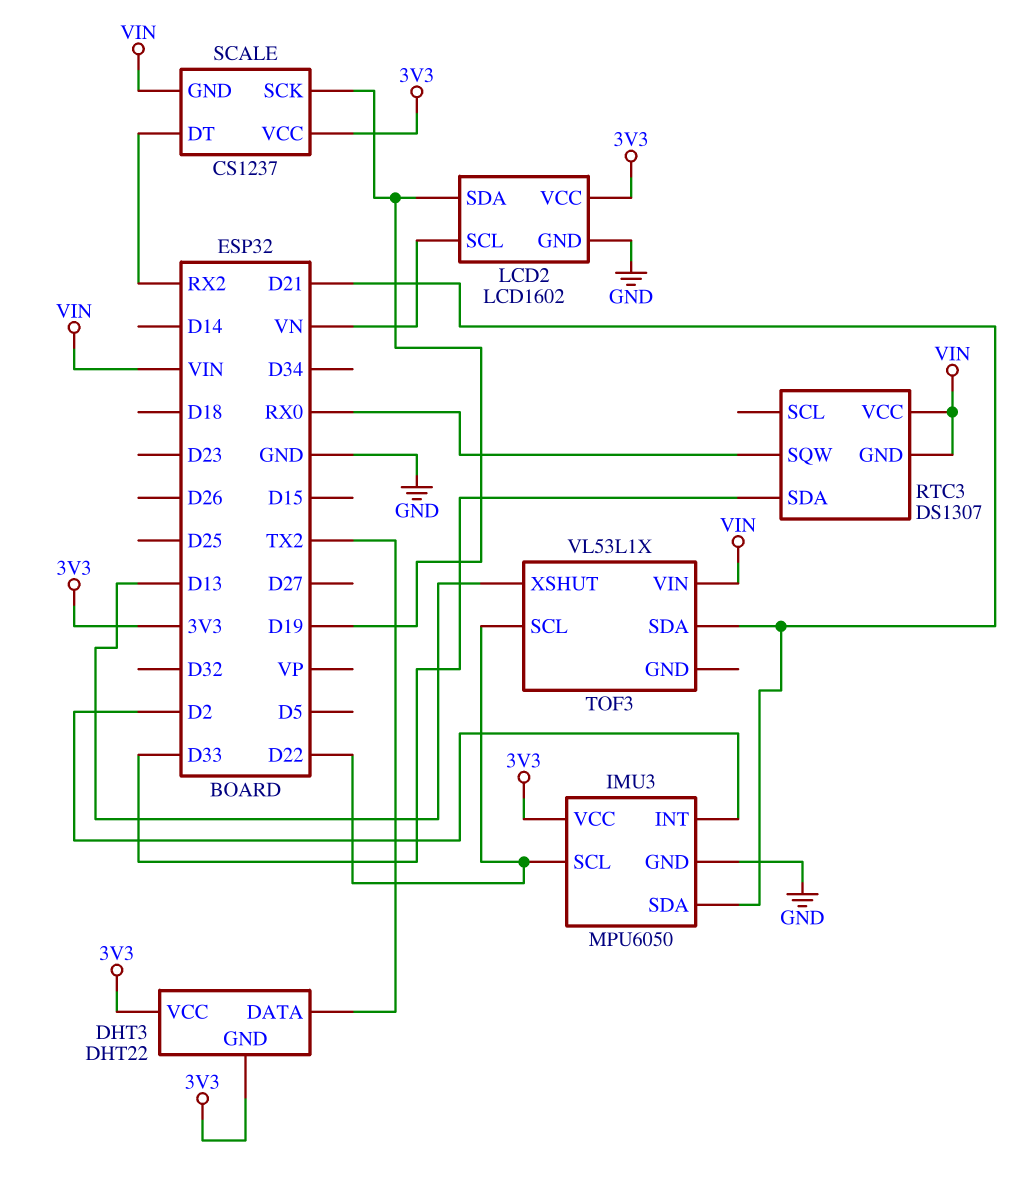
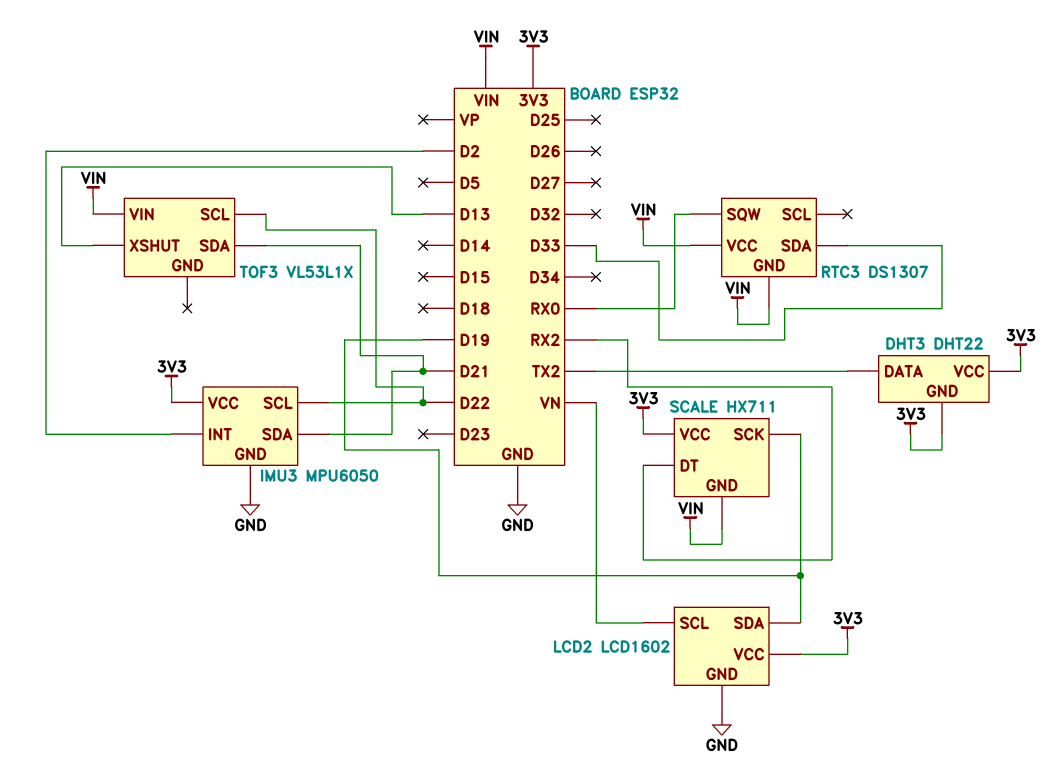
SCALE: CS1237 -> HX711

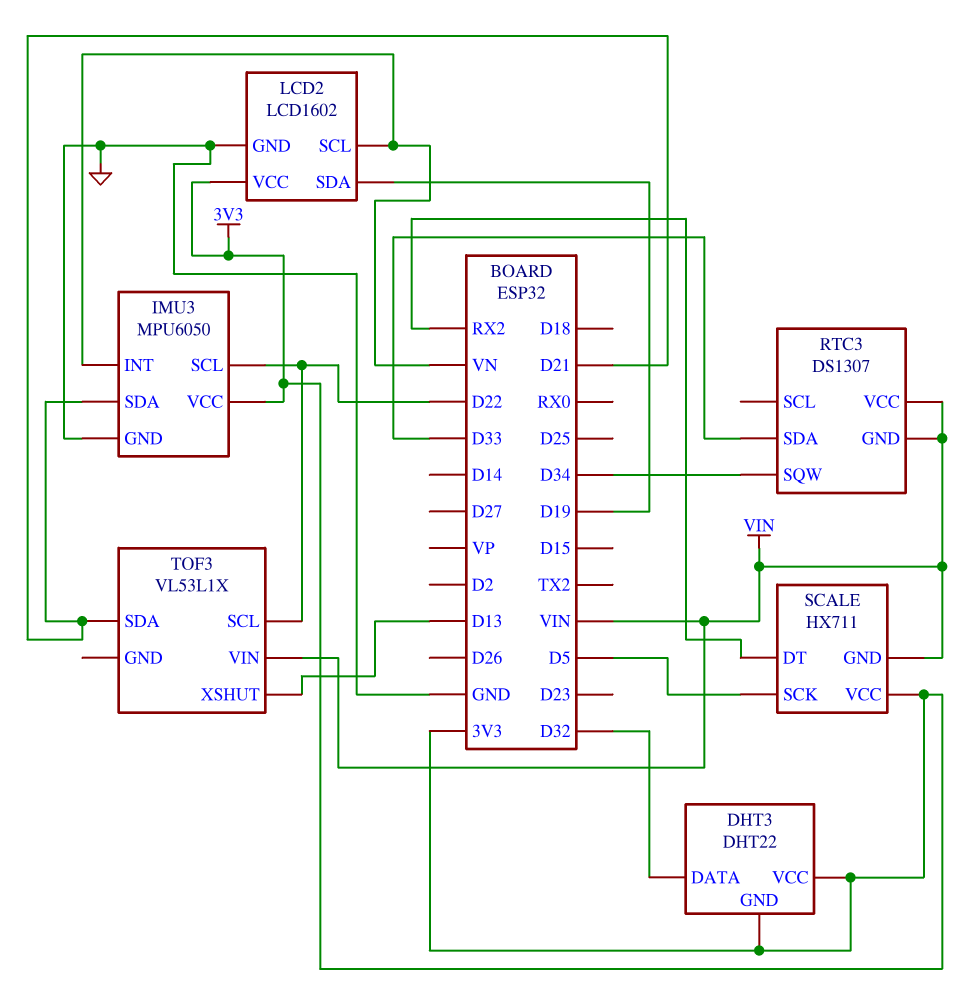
DHT3 pin DATA: TX2 -> D32
IMU3 pin INT: D2 -> VN
RTC3 pin SQW: RX0 -> D34
SCALE pin SCK: D19 -> D5

